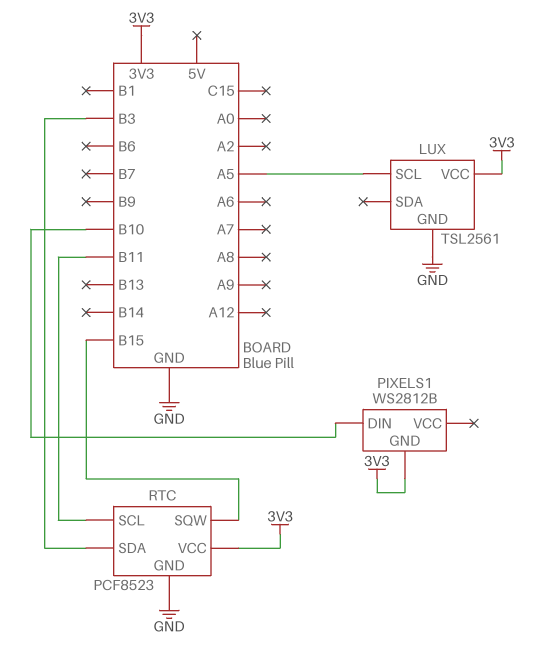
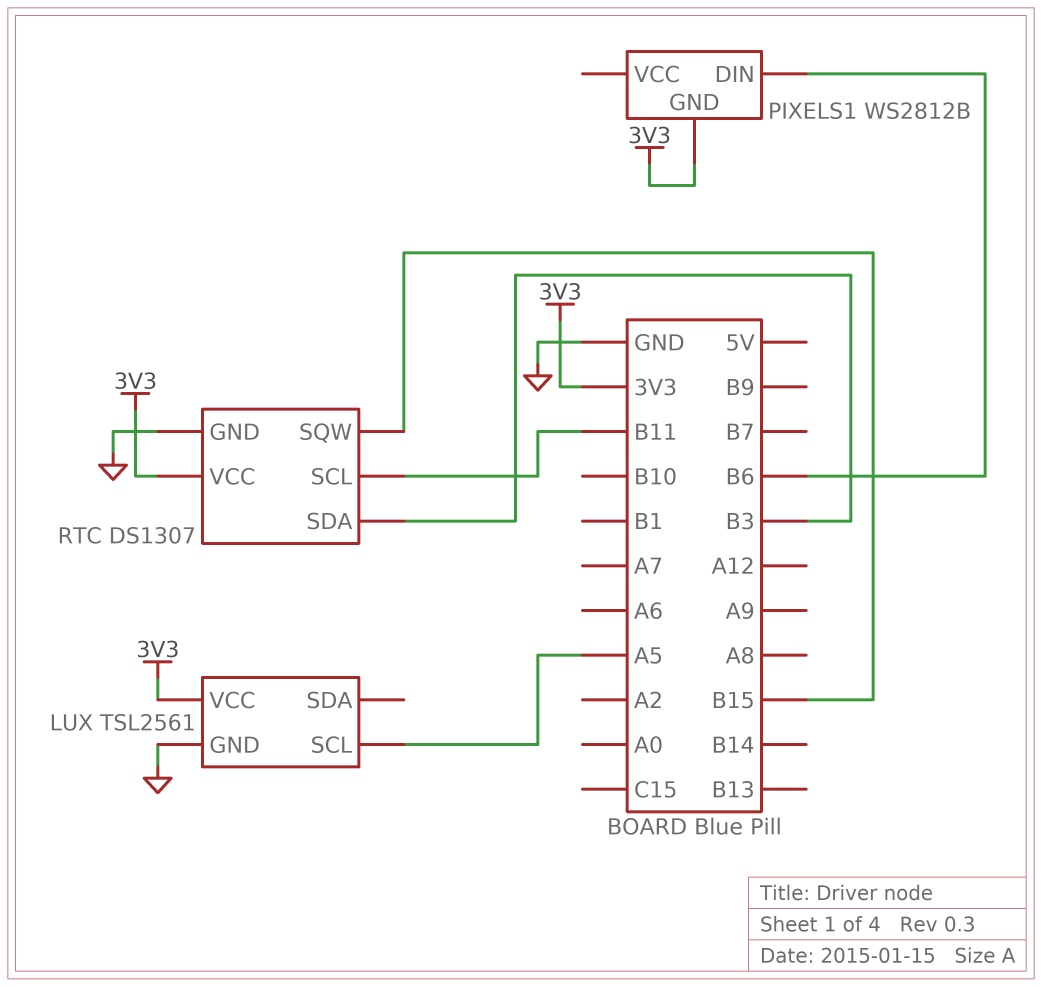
PIXELS1 pin DIN: B10 -> B6
RTC: PCF8523 -> DS1307

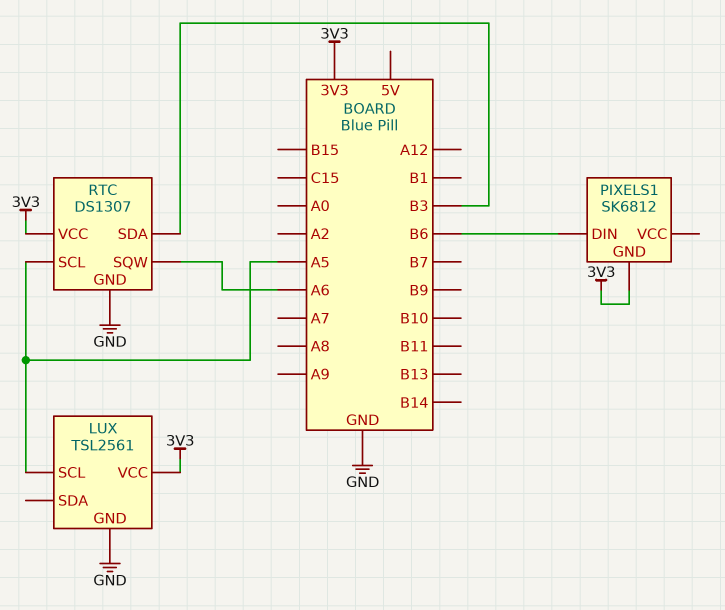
PIXELS1: WS2812B -> SK6812
RTC pin SCL: B11 -> A5
RTC pin SQW: B15 -> A6

